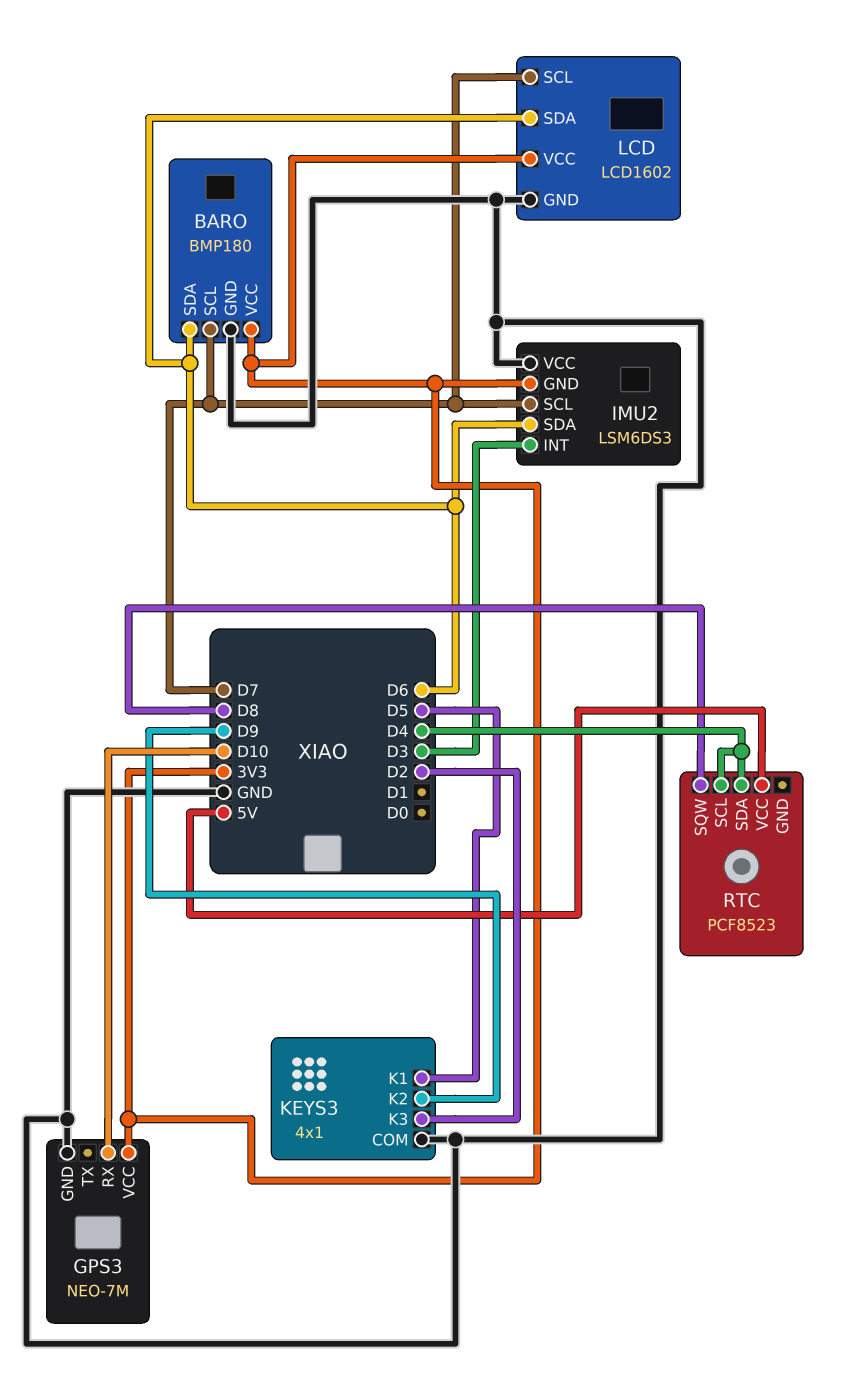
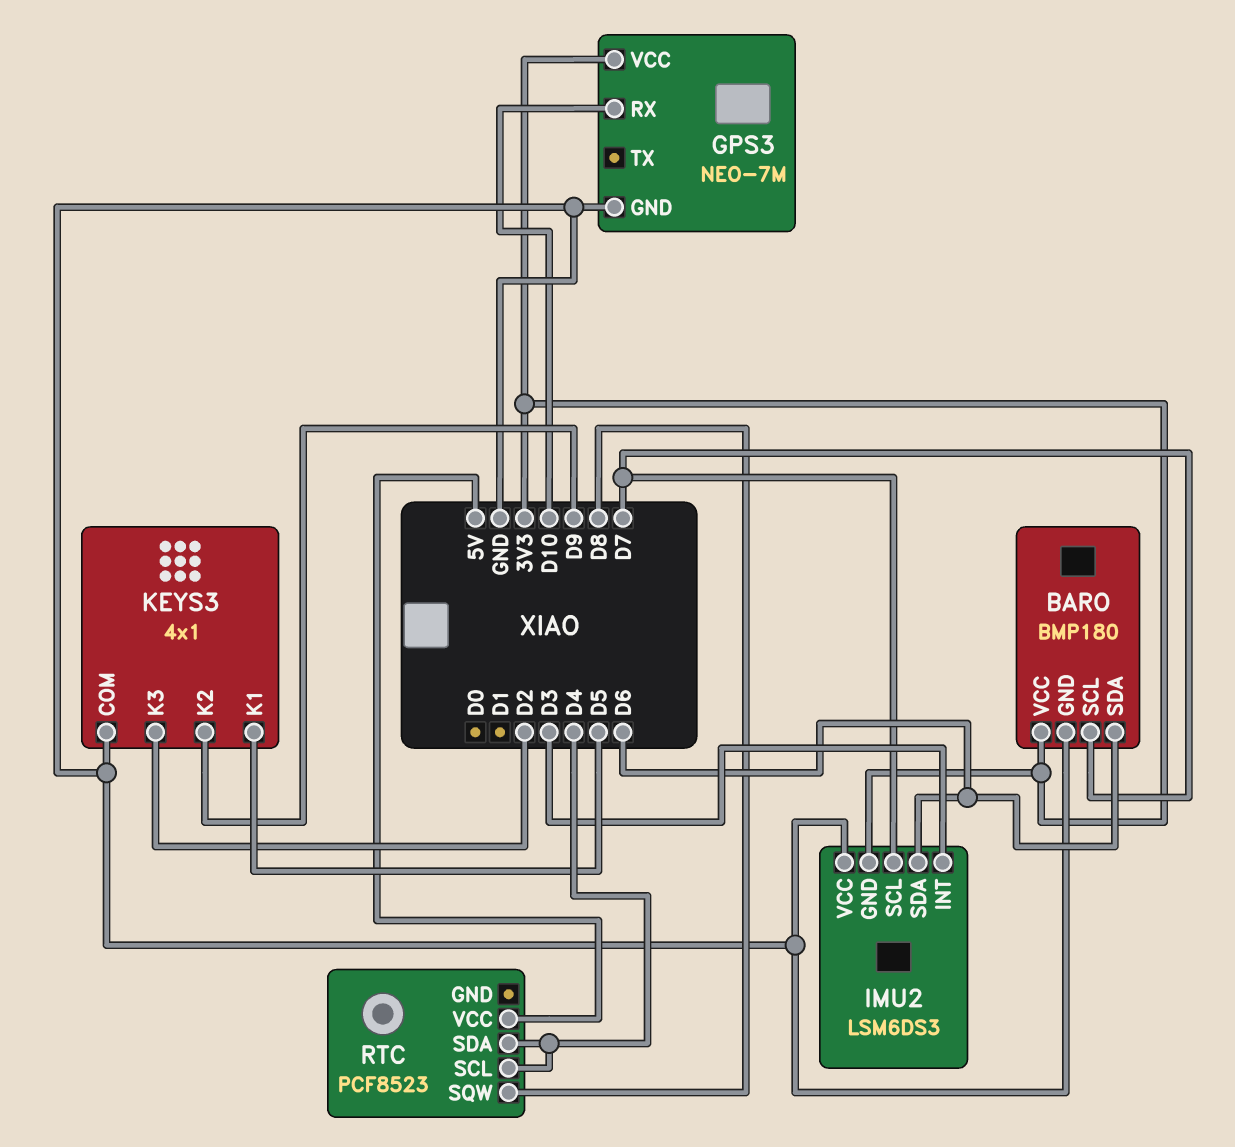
LCD: LCD1602 -> none
LCD pin GND: GND -> none
LCD pin SCL: D7 -> none
LCD pin SDA: D6 -> none
LCD pin VCC: 3V3 -> none

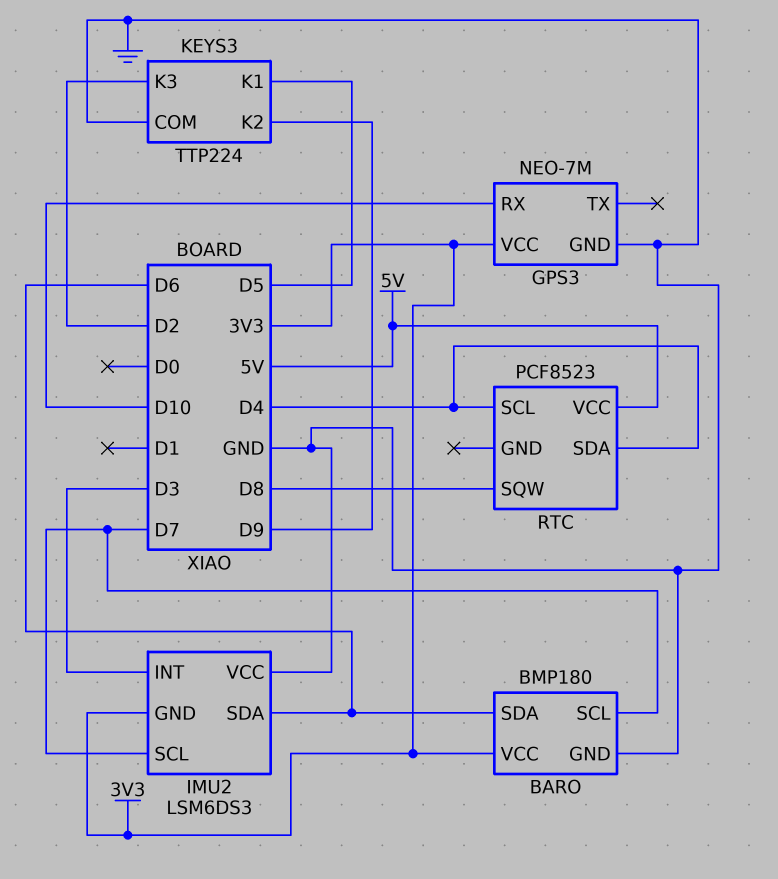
KEYS3: 4x1 -> TTP224

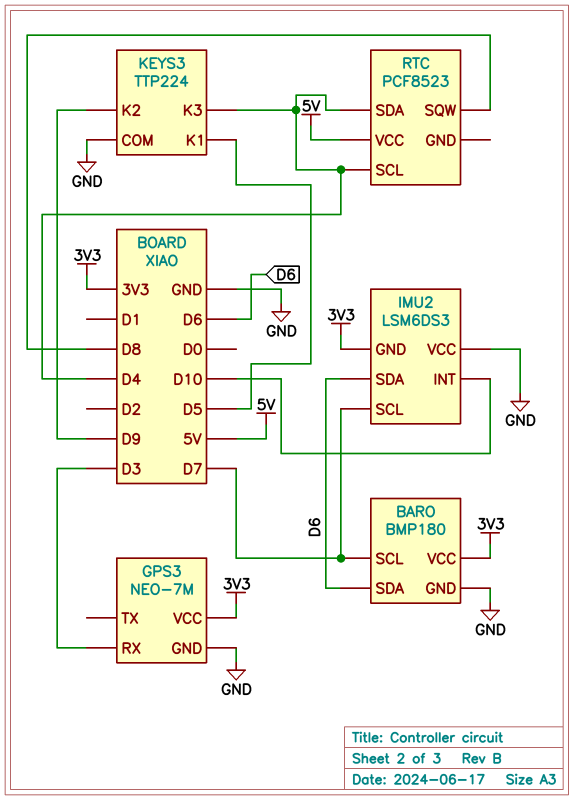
GPS3 pin RX: D10 -> D3
IMU2 pin INT: D3 -> D10
KEYS3 pin K3: D2 -> D4

